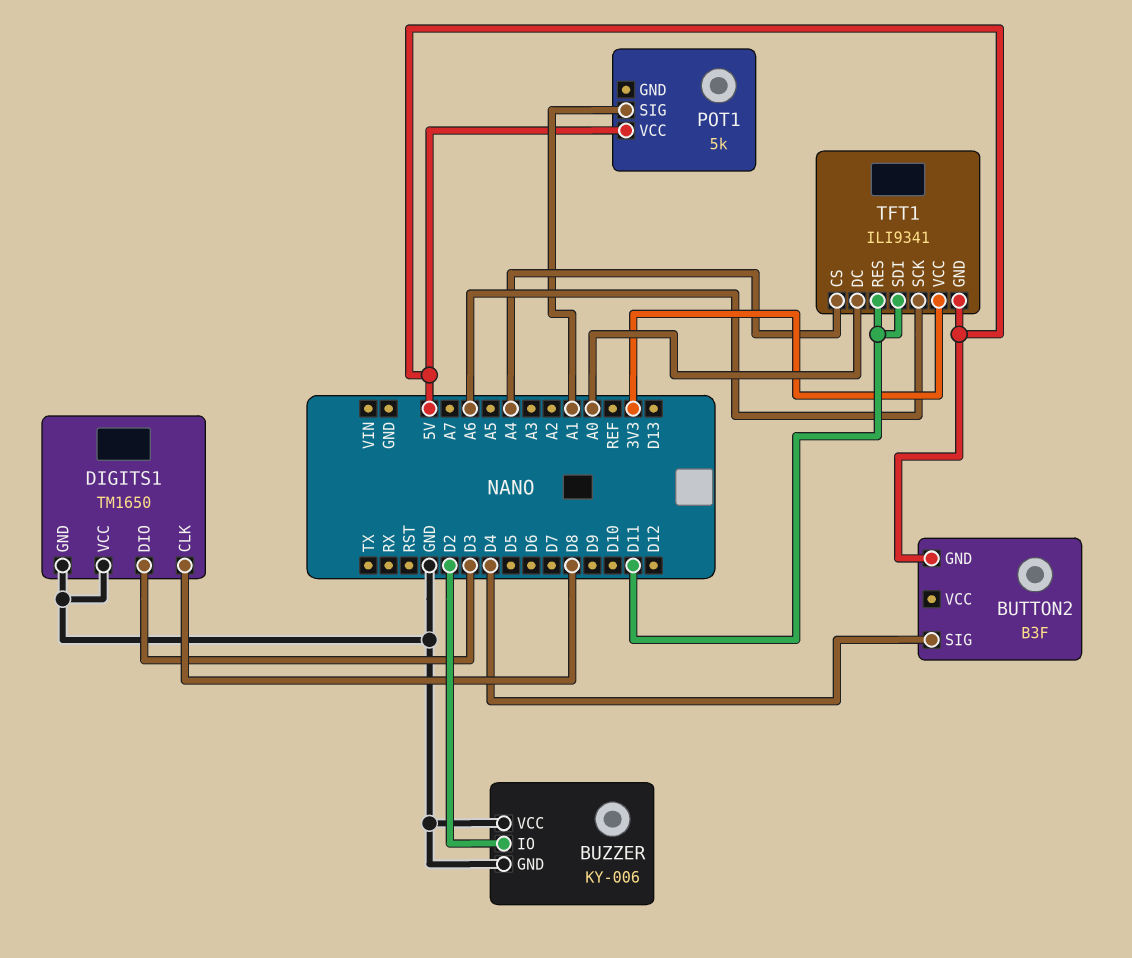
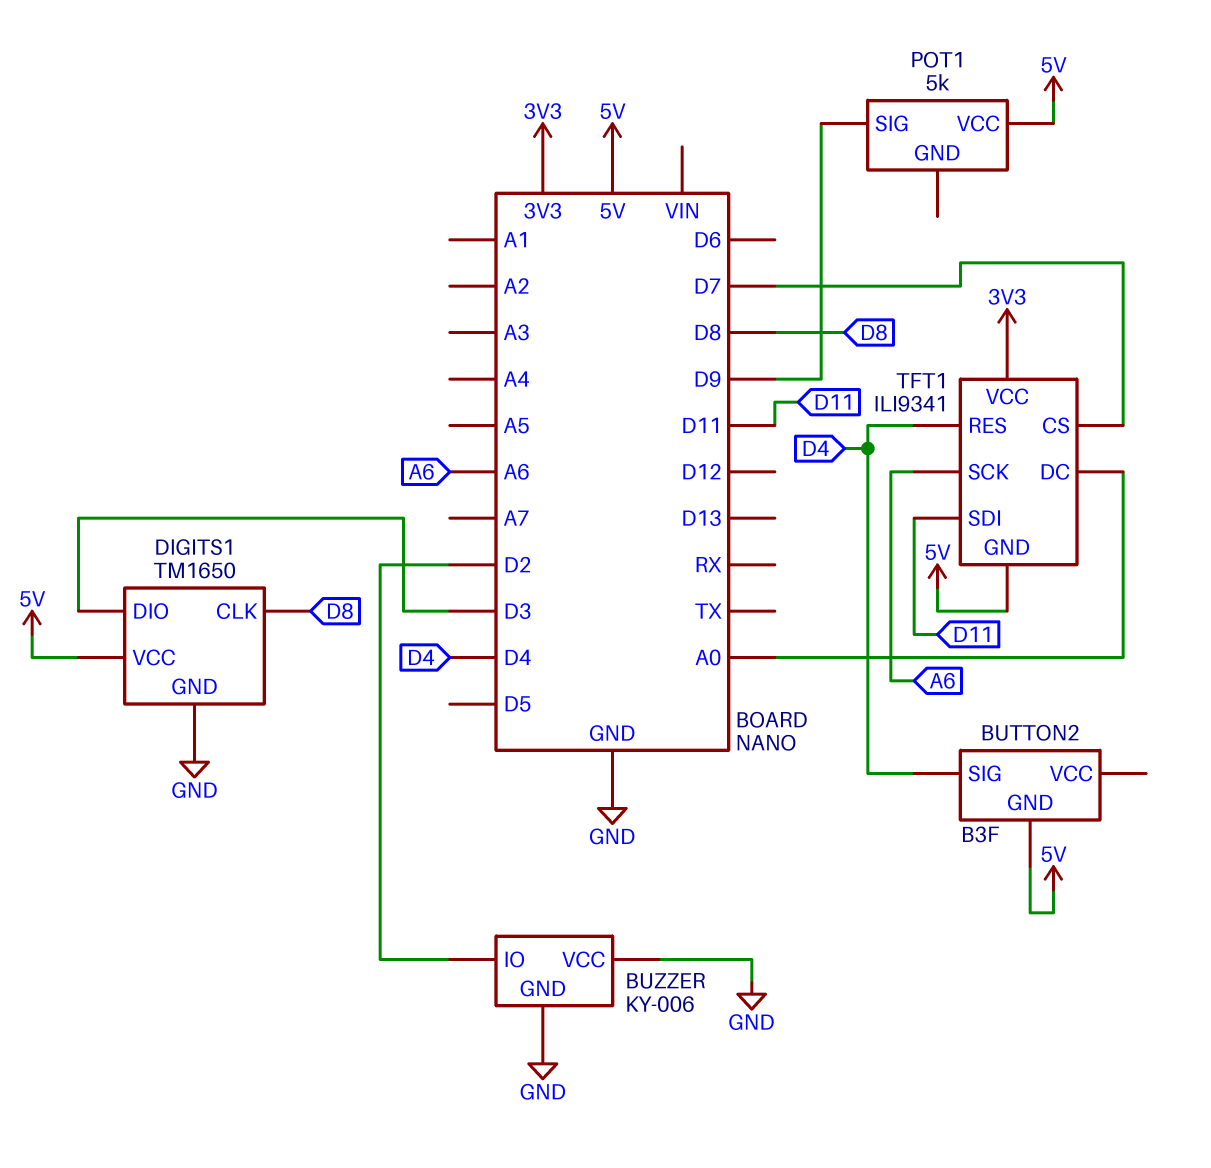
DIGITS1 pin VCC: GND -> 5V
POT1 pin SIG: A1 -> D9
TFT1 pin CS: A4 -> D7
TFT1 pin RES: D11 -> D4

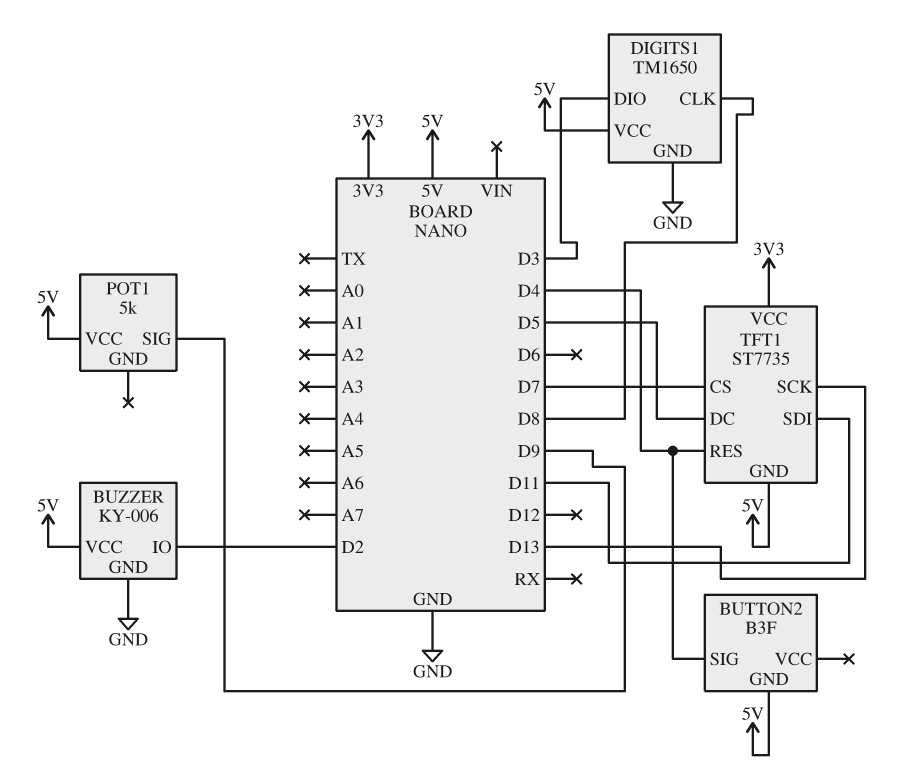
BUZZER pin VCC: GND -> 5V
TFT1: ILI9341 -> ST7735
TFT1 pin DC: A0 -> D5
TFT1 pin SCK: A6 -> D13

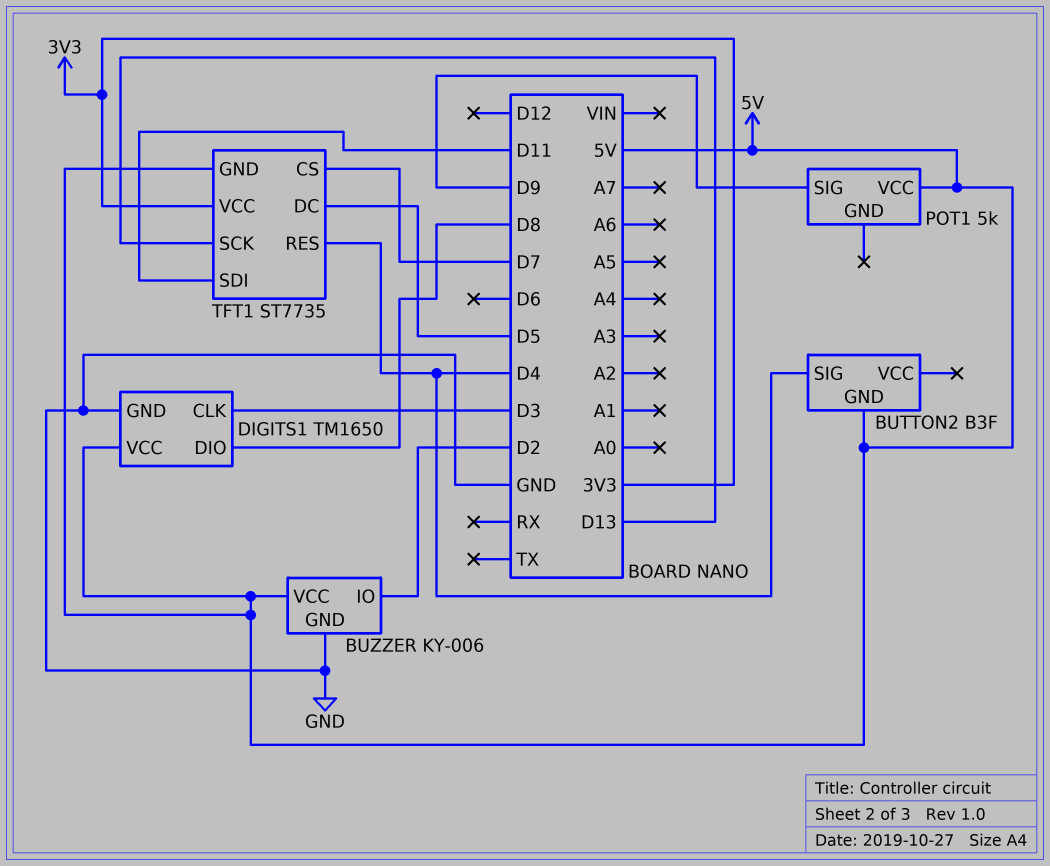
DIGITS1 pin CLK: D8 -> D3
DIGITS1 pin DIO: D3 -> D8

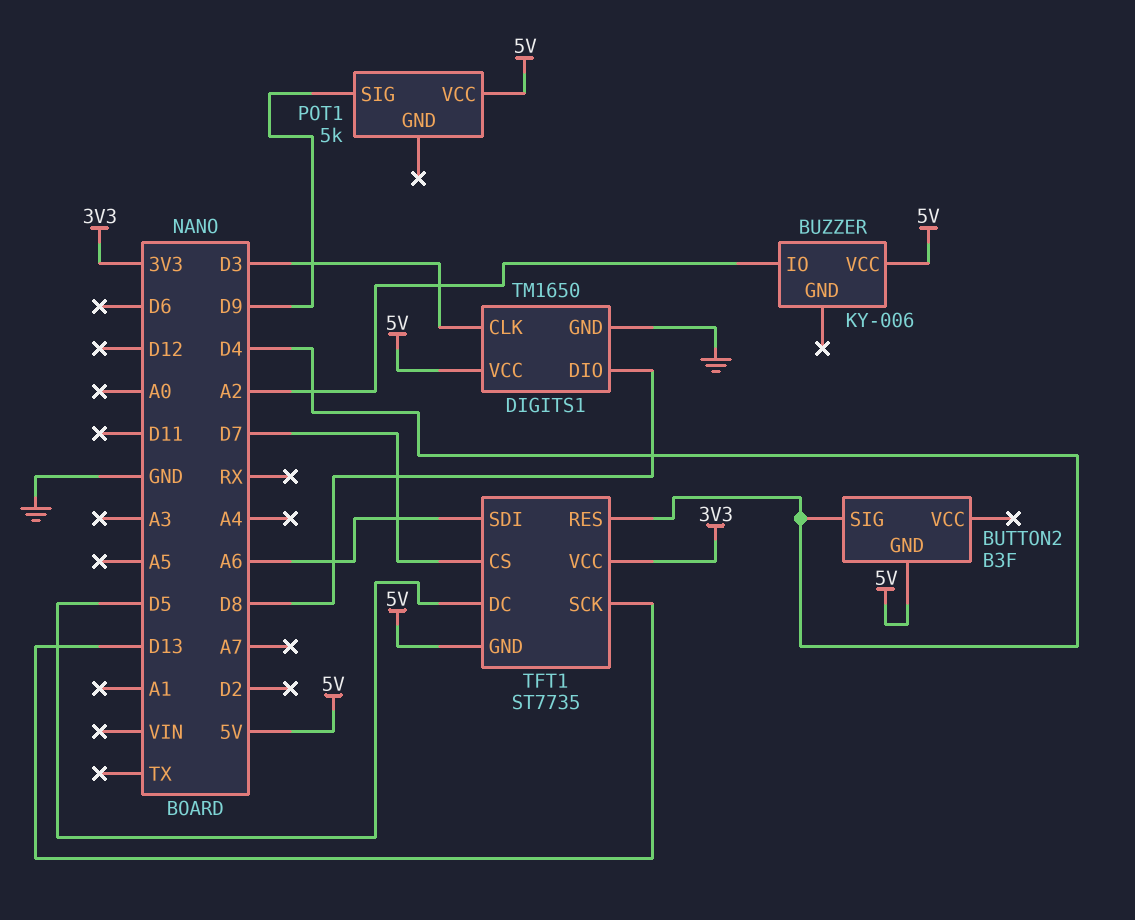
BUZZER pin GND: GND -> none
BUZZER pin IO: D2 -> A2
TFT1 pin SDI: D11 -> A6

